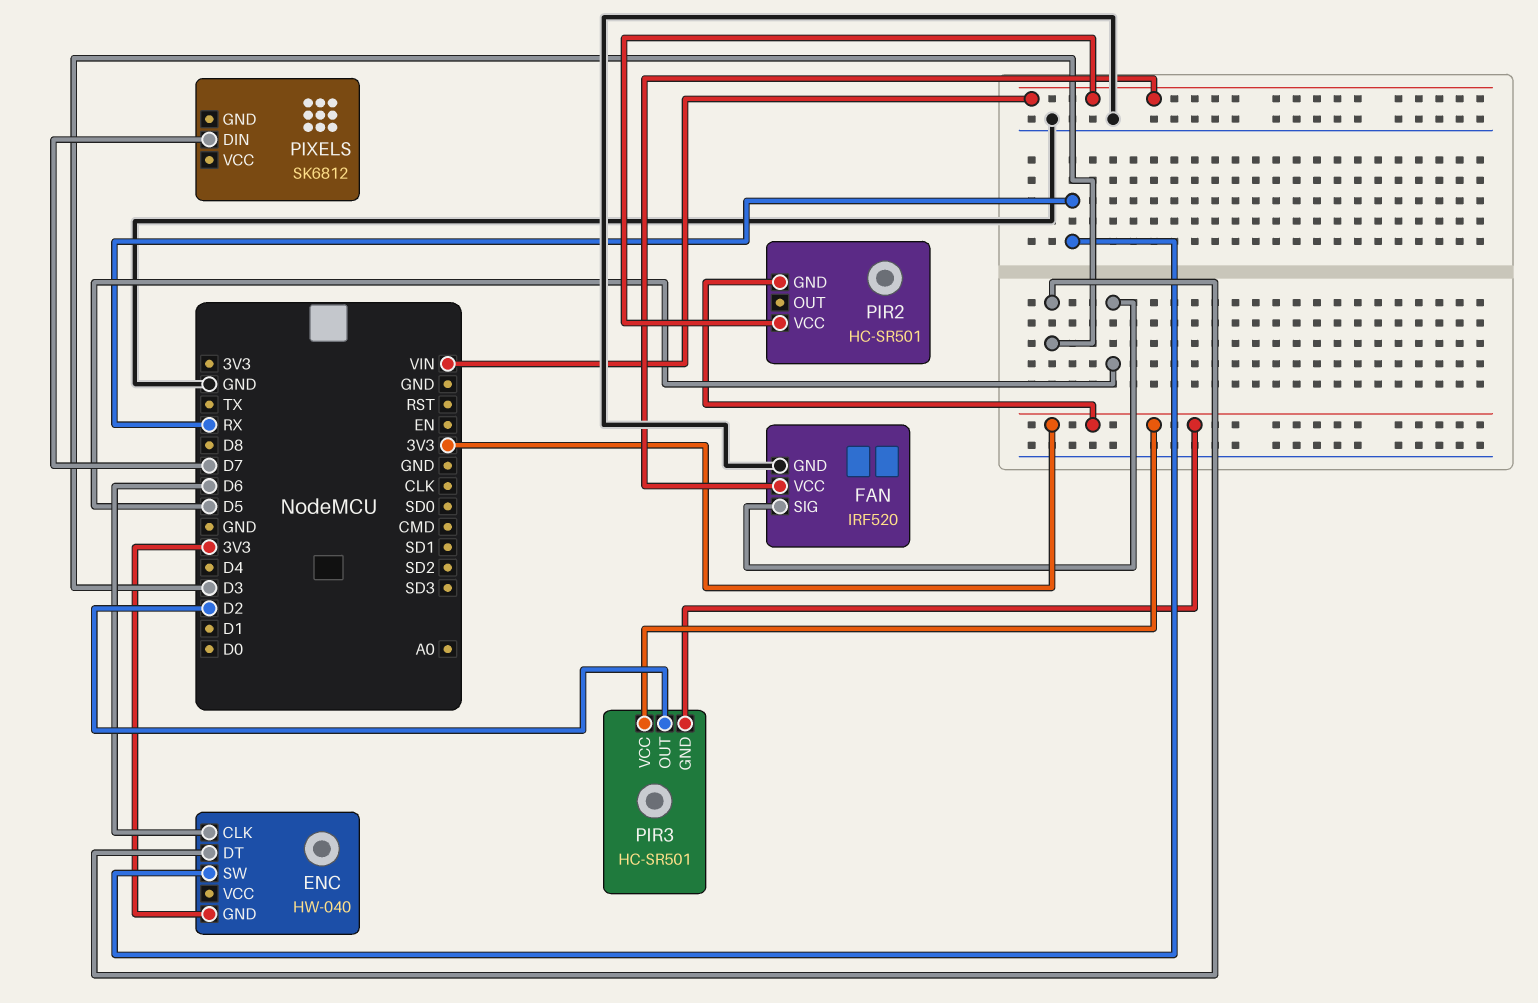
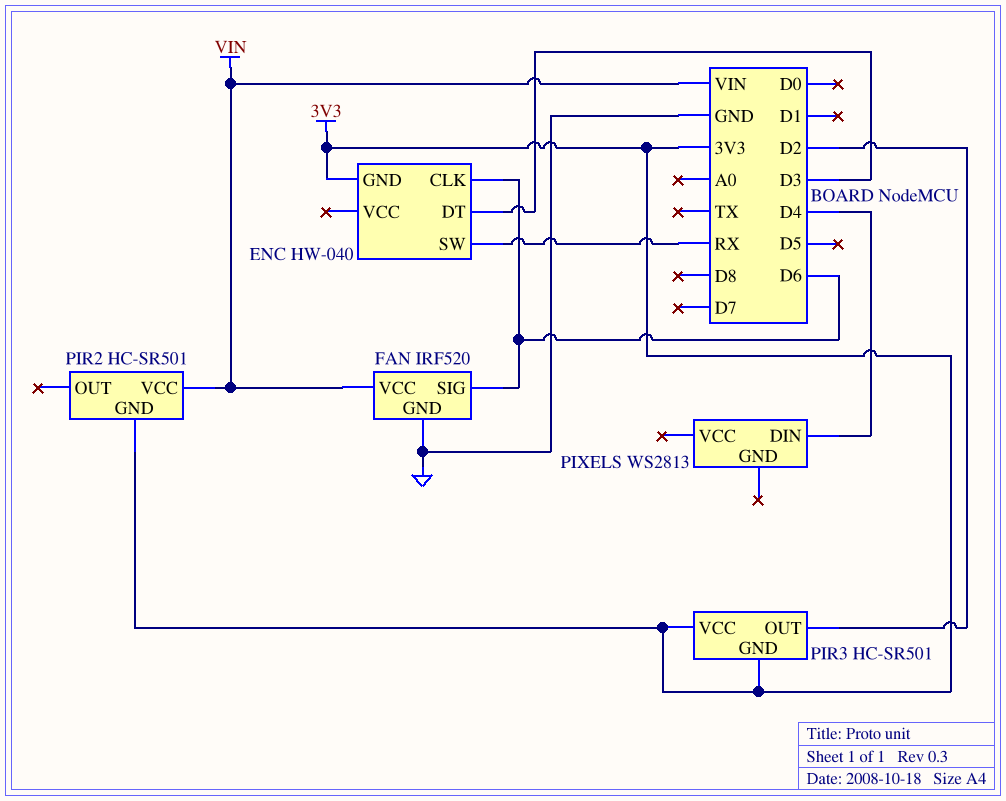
FAN pin SIG: D5 -> D6
PIXELS: SK6812 -> WS2813
PIXELS pin DIN: D7 -> D4

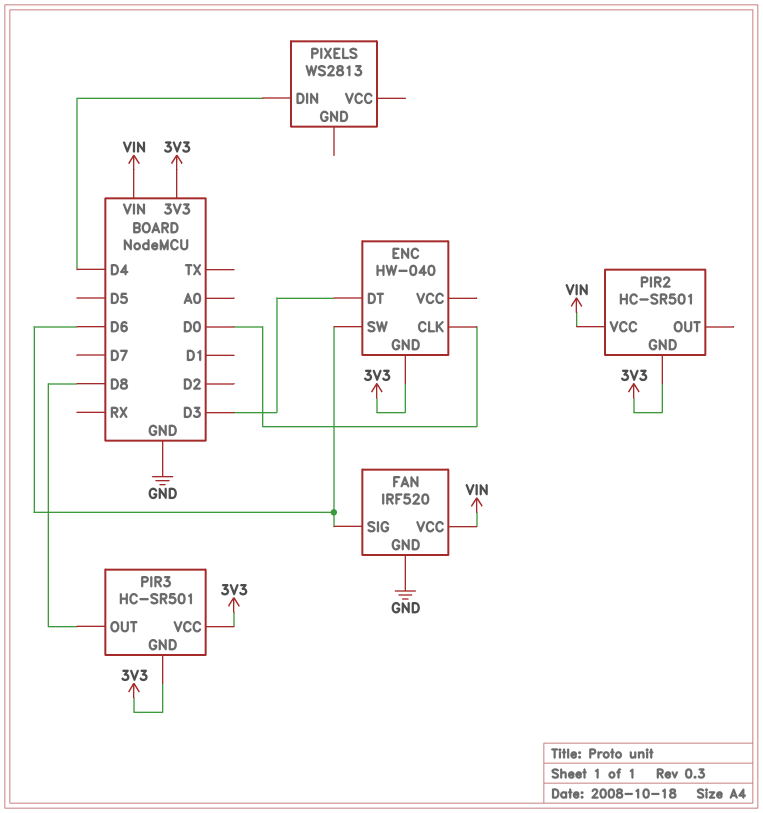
ENC pin CLK: D6 -> D0
ENC pin SW: RX -> D6
PIR3 pin OUT: D2 -> D8

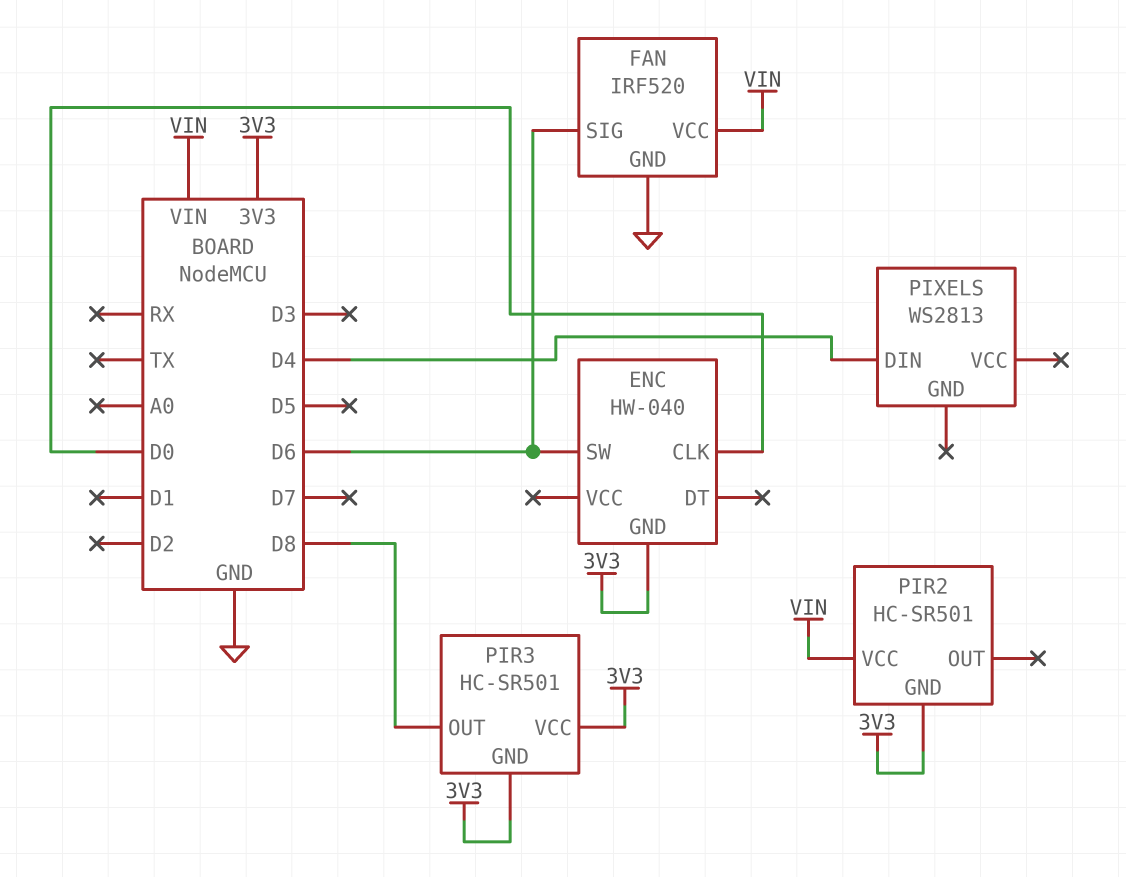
ENC pin DT: D3 -> none

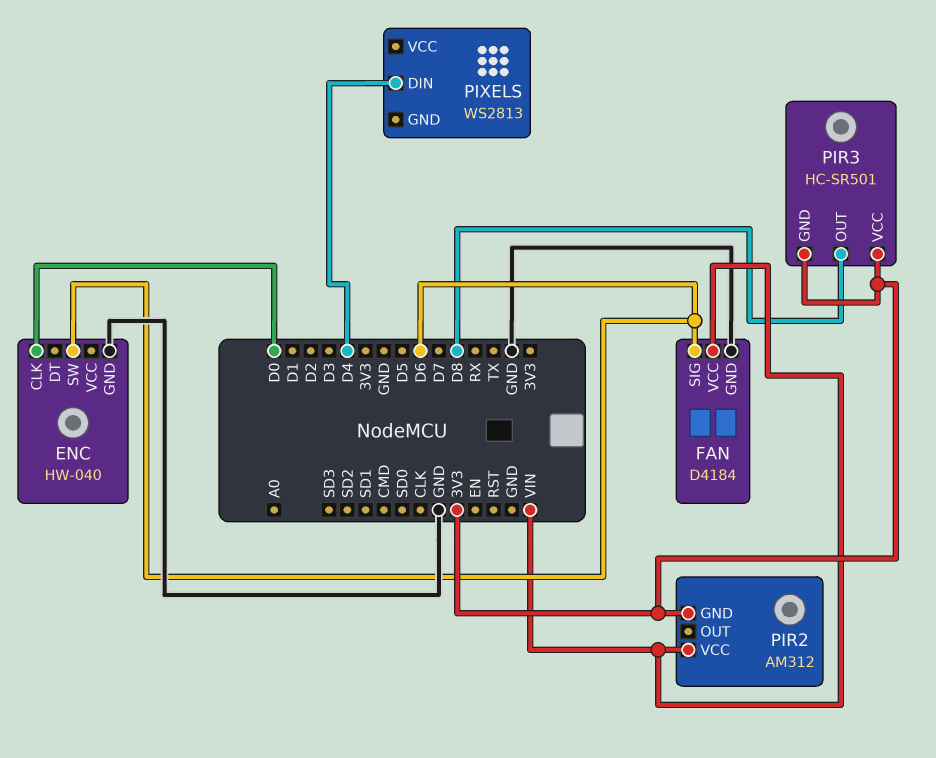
ENC pin GND: 3V3 -> GND
FAN: IRF520 -> D4184
PIR2: HC-SR501 -> AM312

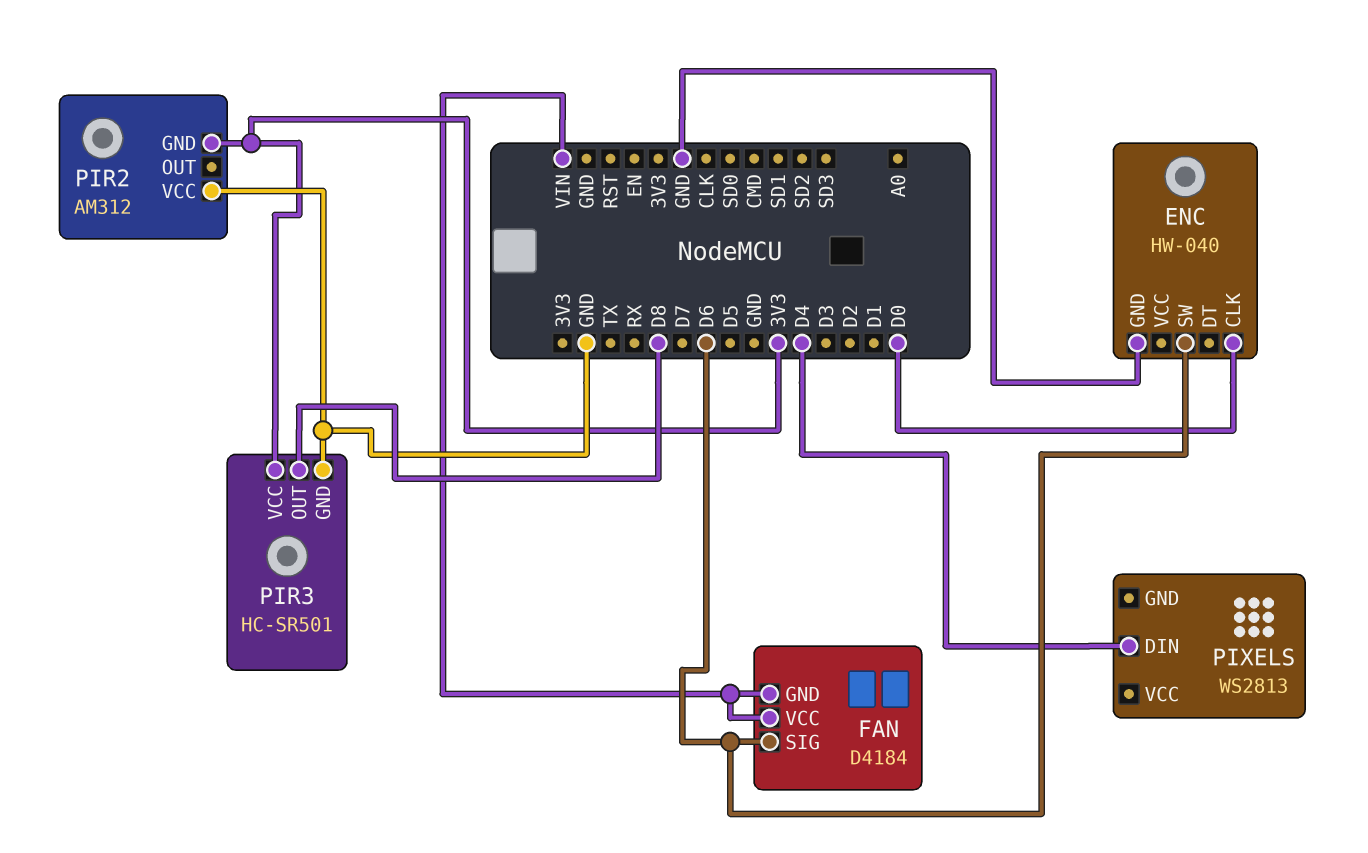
FAN pin GND: GND -> VIN
PIR2 pin VCC: VIN -> GND
PIR3 pin GND: 3V3 -> GND

